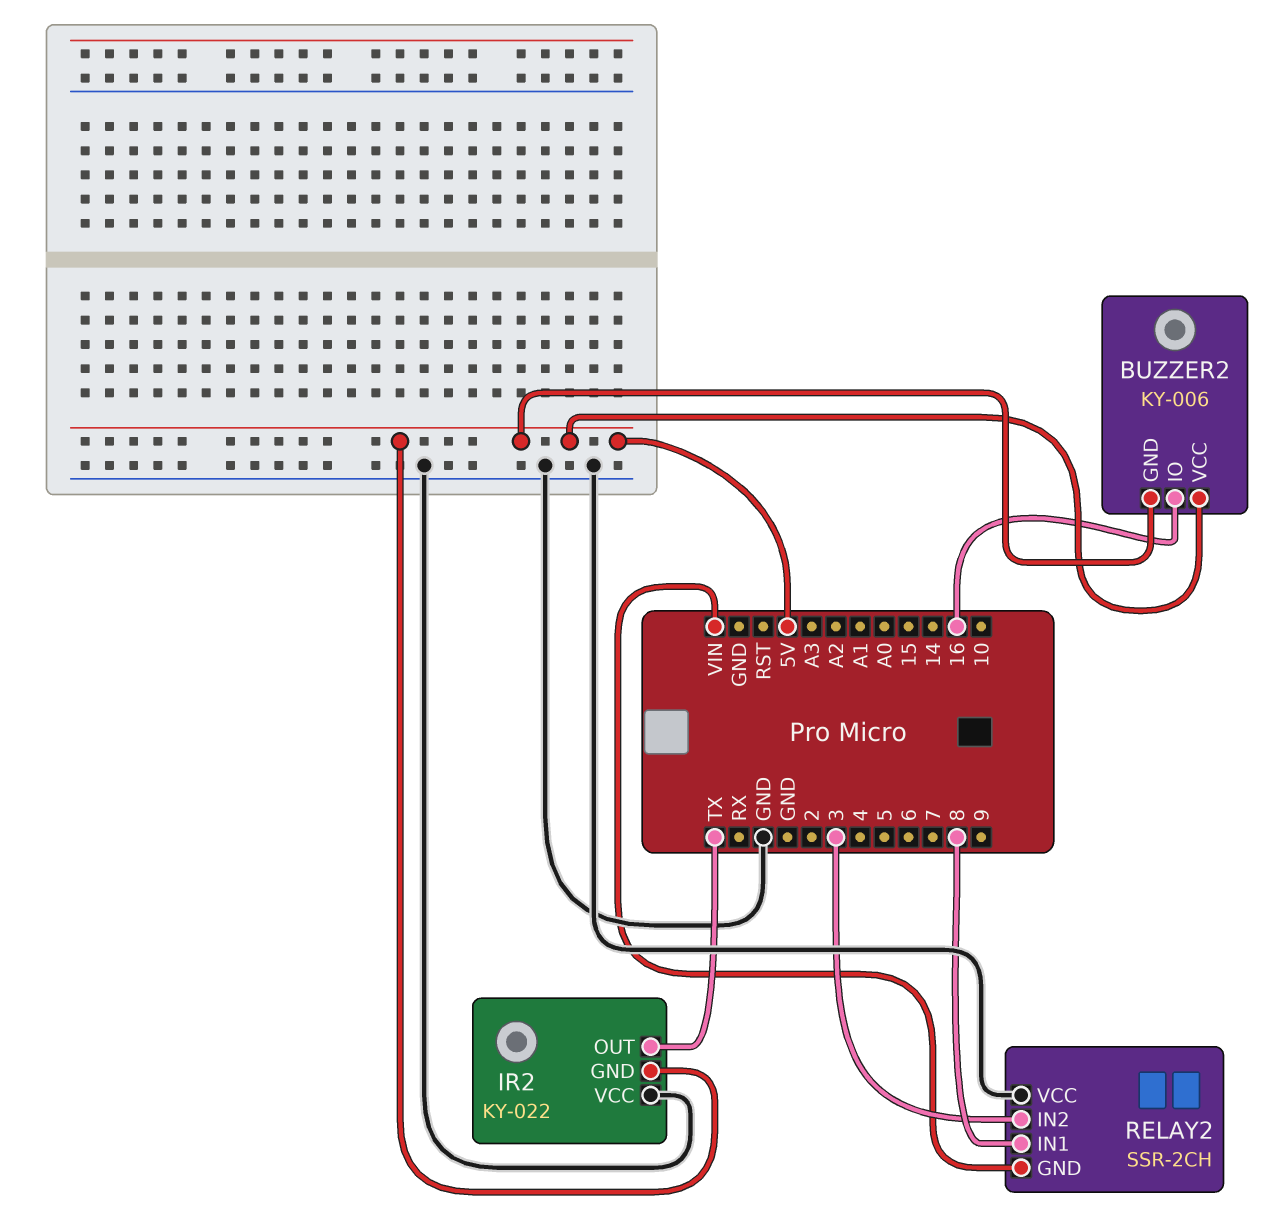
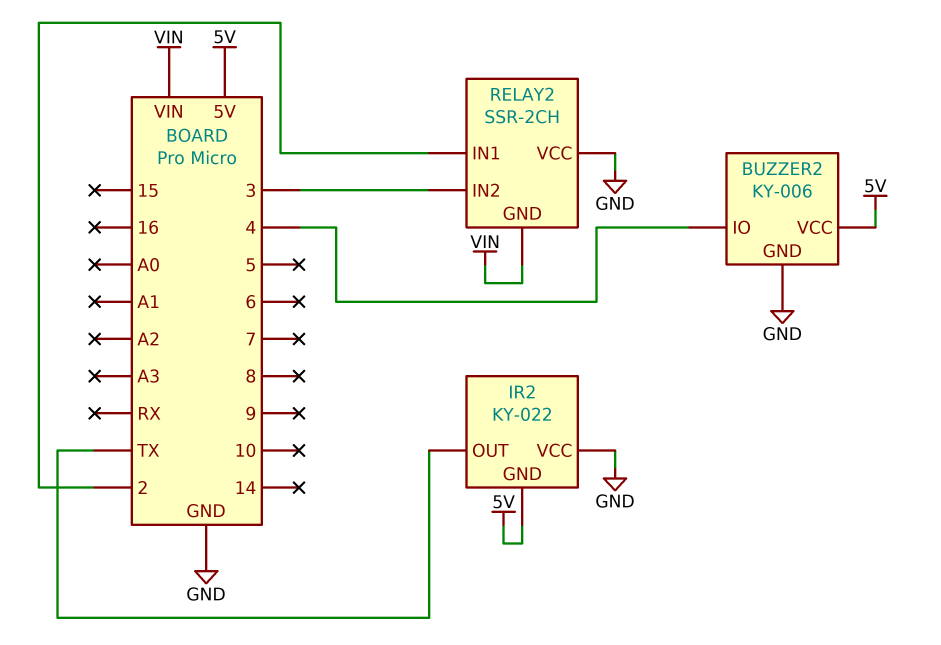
BUZZER2 pin GND: 5V -> GND
BUZZER2 pin IO: 16 -> 4
RELAY2 pin IN1: 8 -> 2

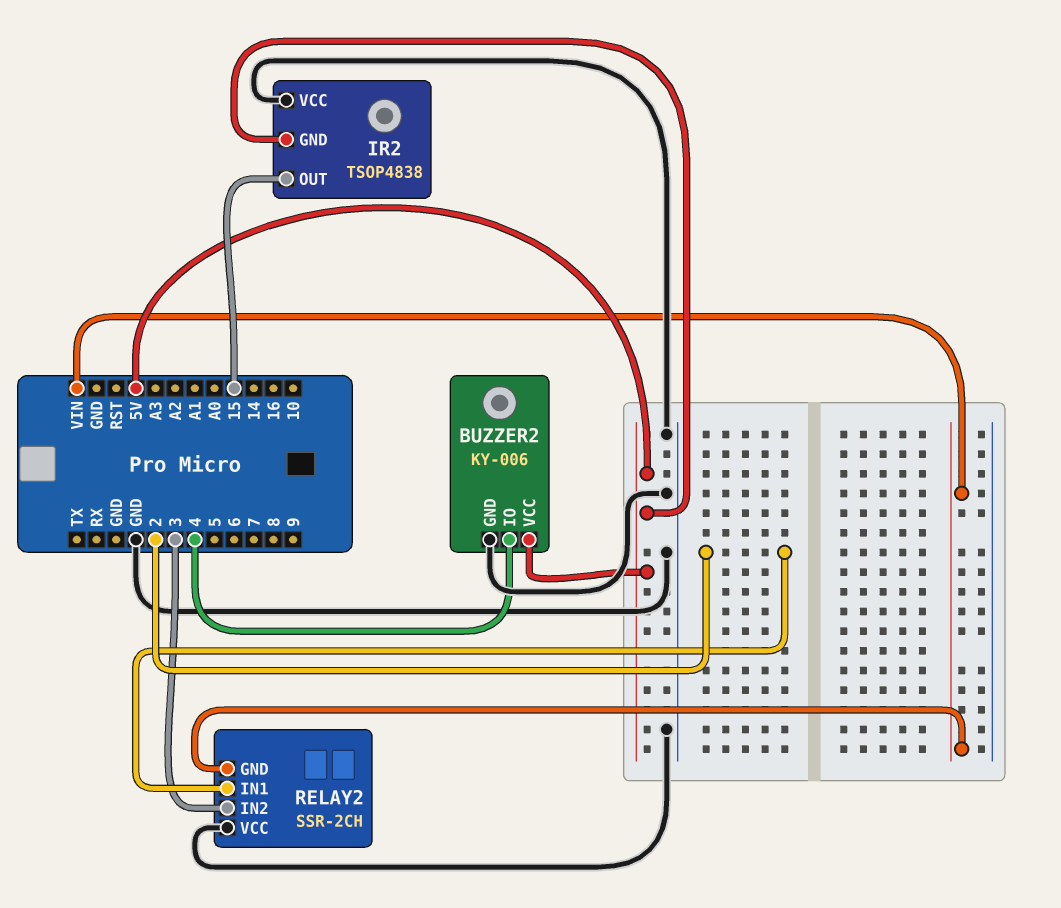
IR2: KY-022 -> TSOP4838
IR2 pin OUT: TX -> 15

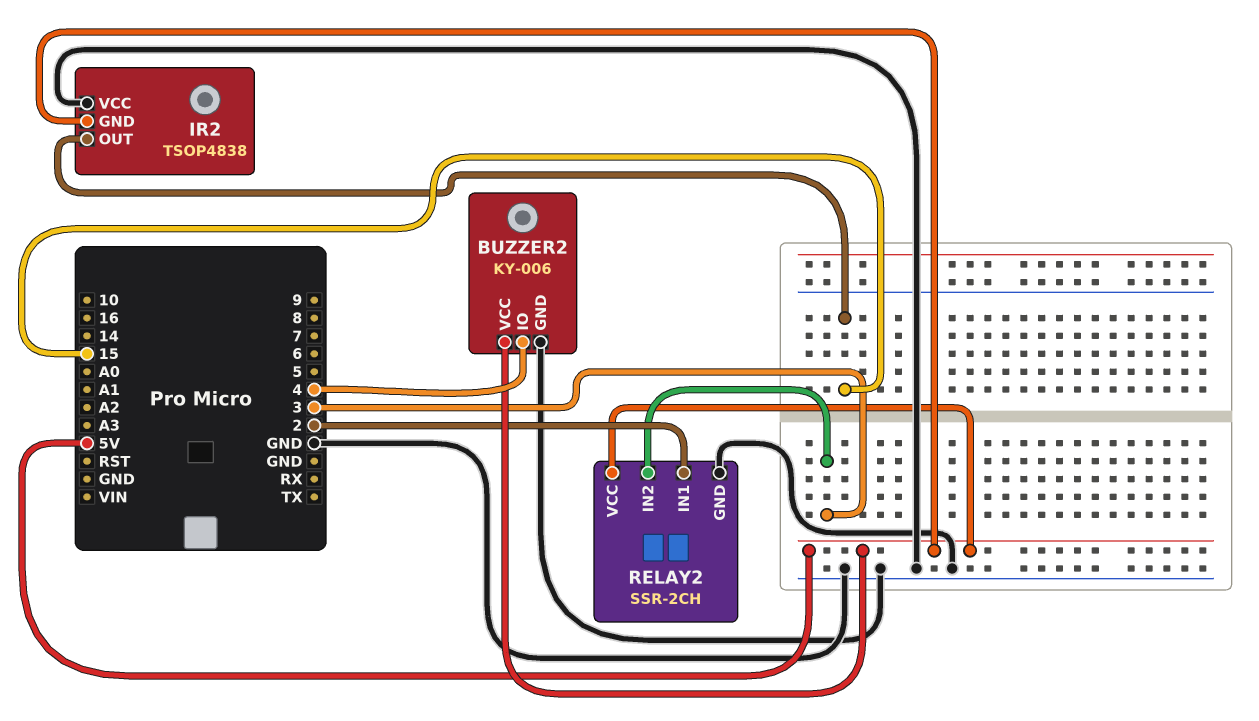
RELAY2 pin GND: VIN -> GND
RELAY2 pin VCC: GND -> 5V

